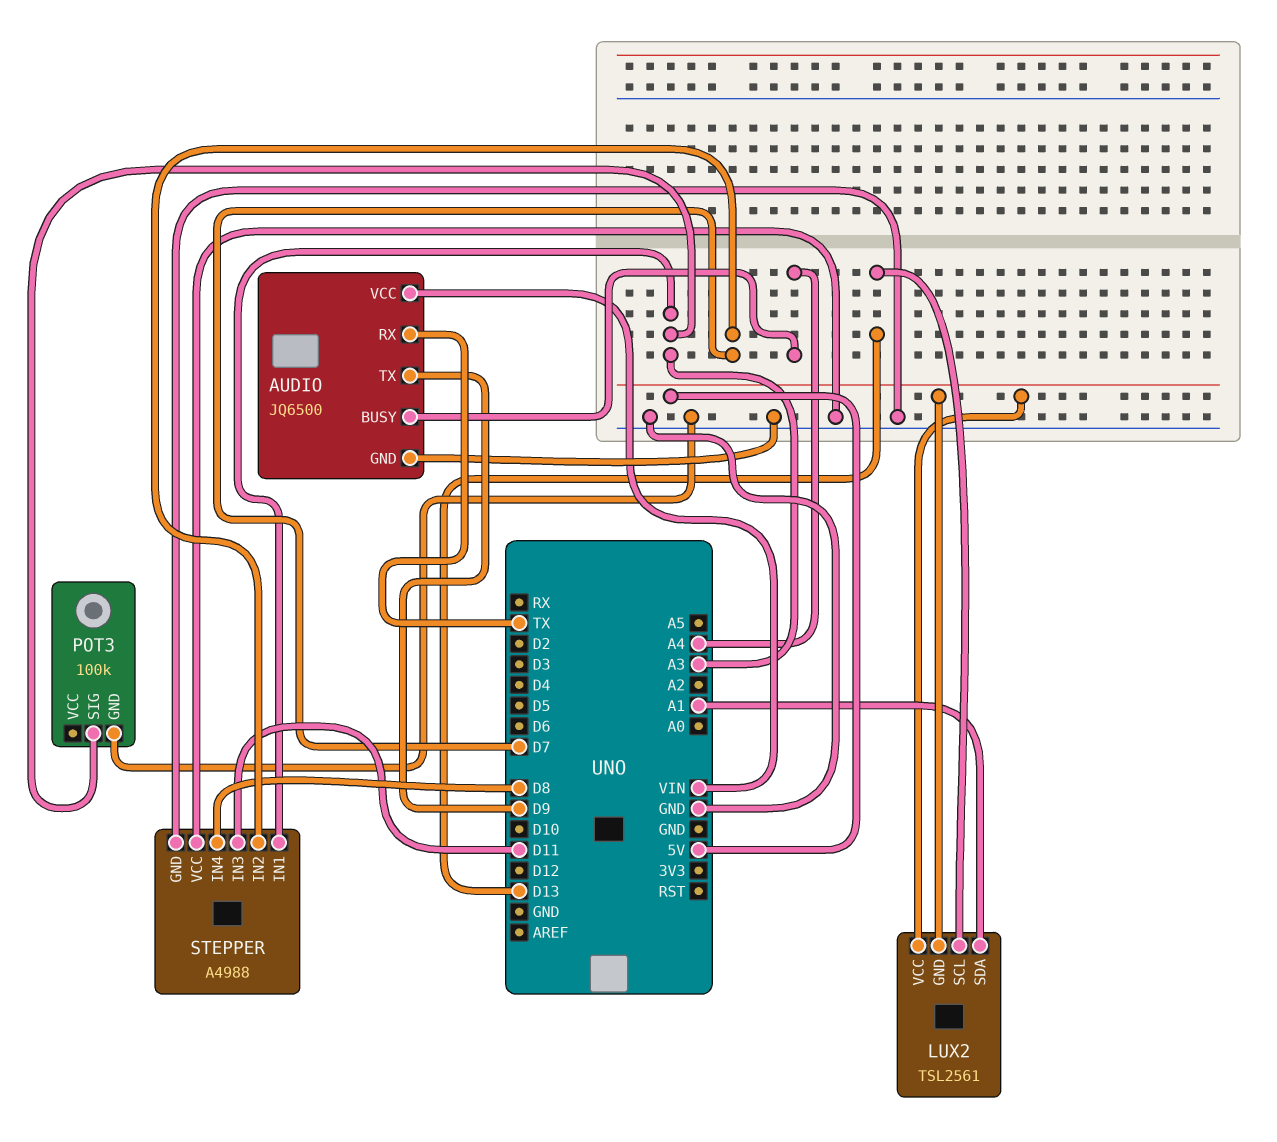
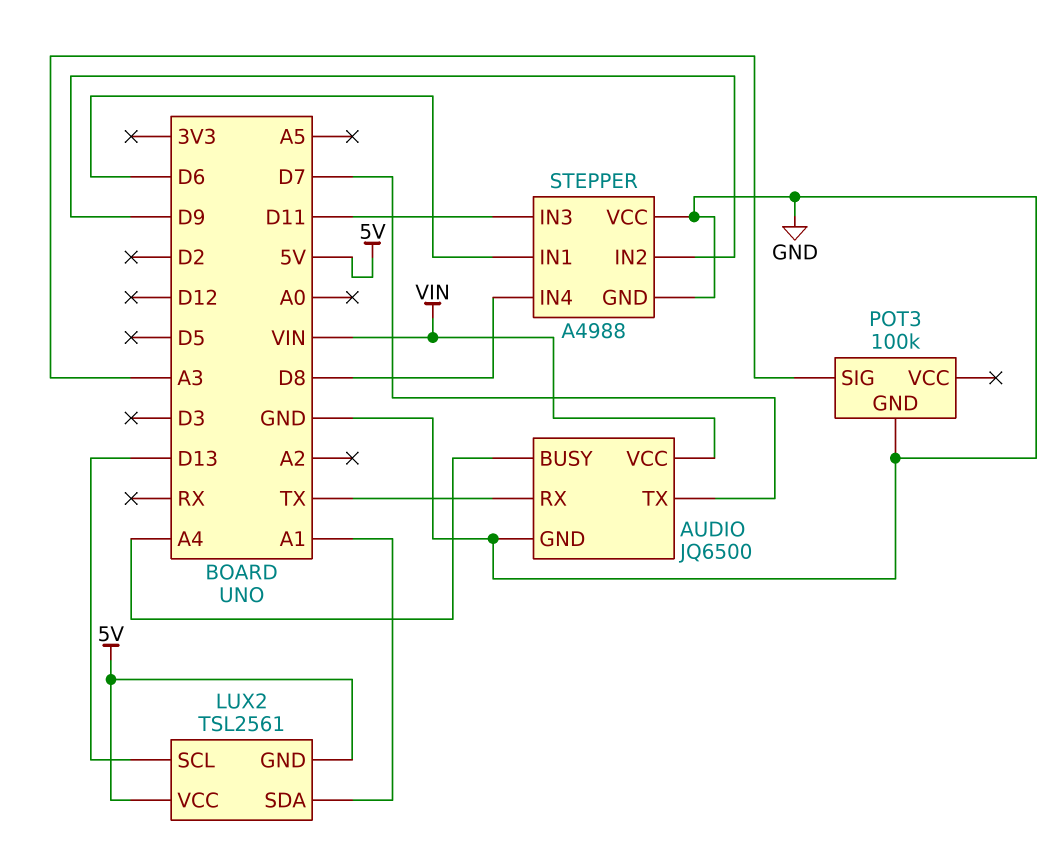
AUDIO pin TX: D9 -> D7
STEPPER pin IN1: A3 -> D6
STEPPER pin IN2: D7 -> D9

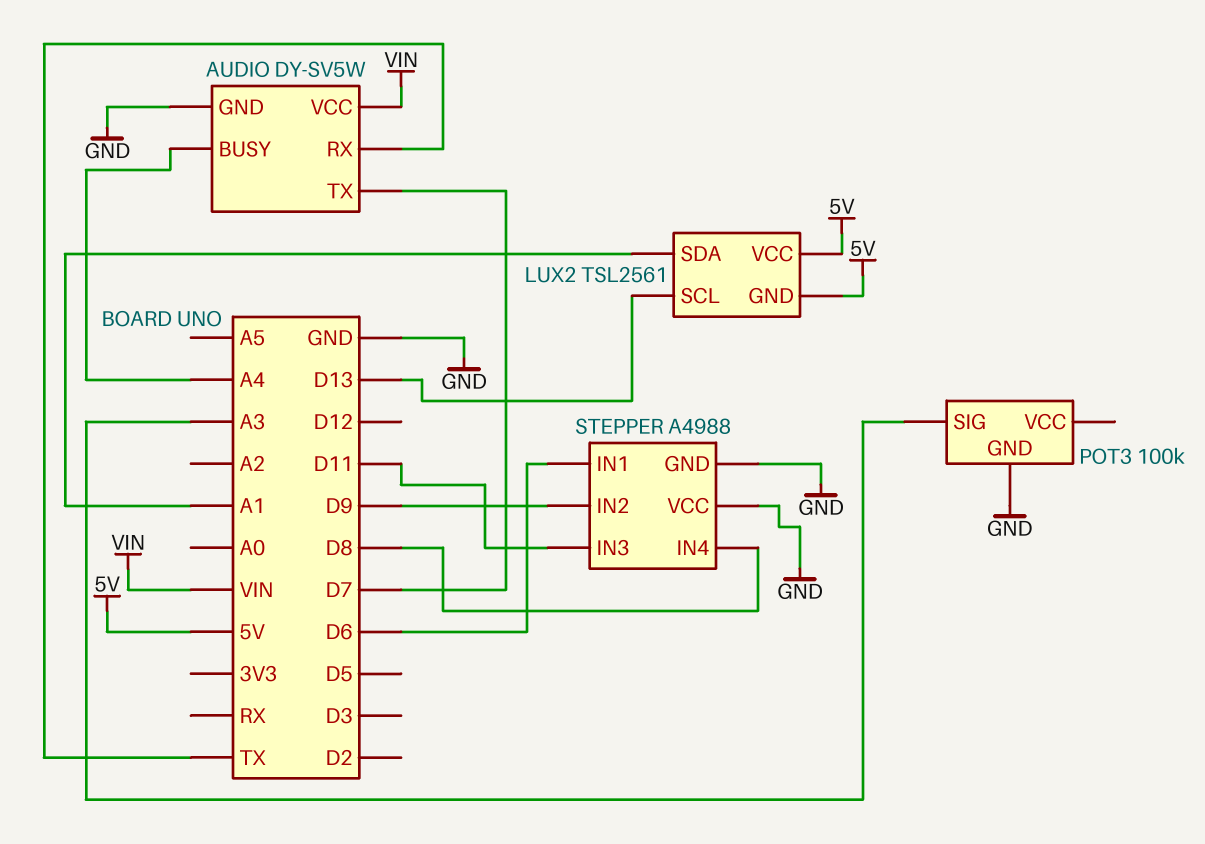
AUDIO: JQ6500 -> DY-SV5W

